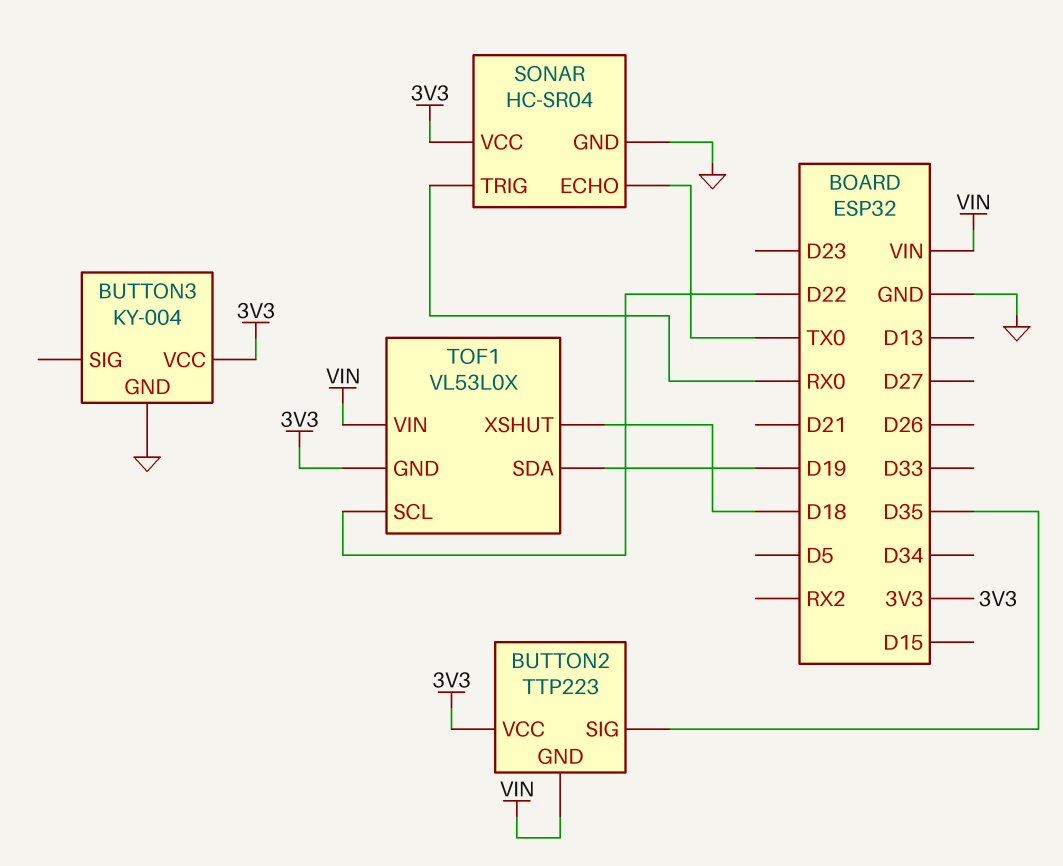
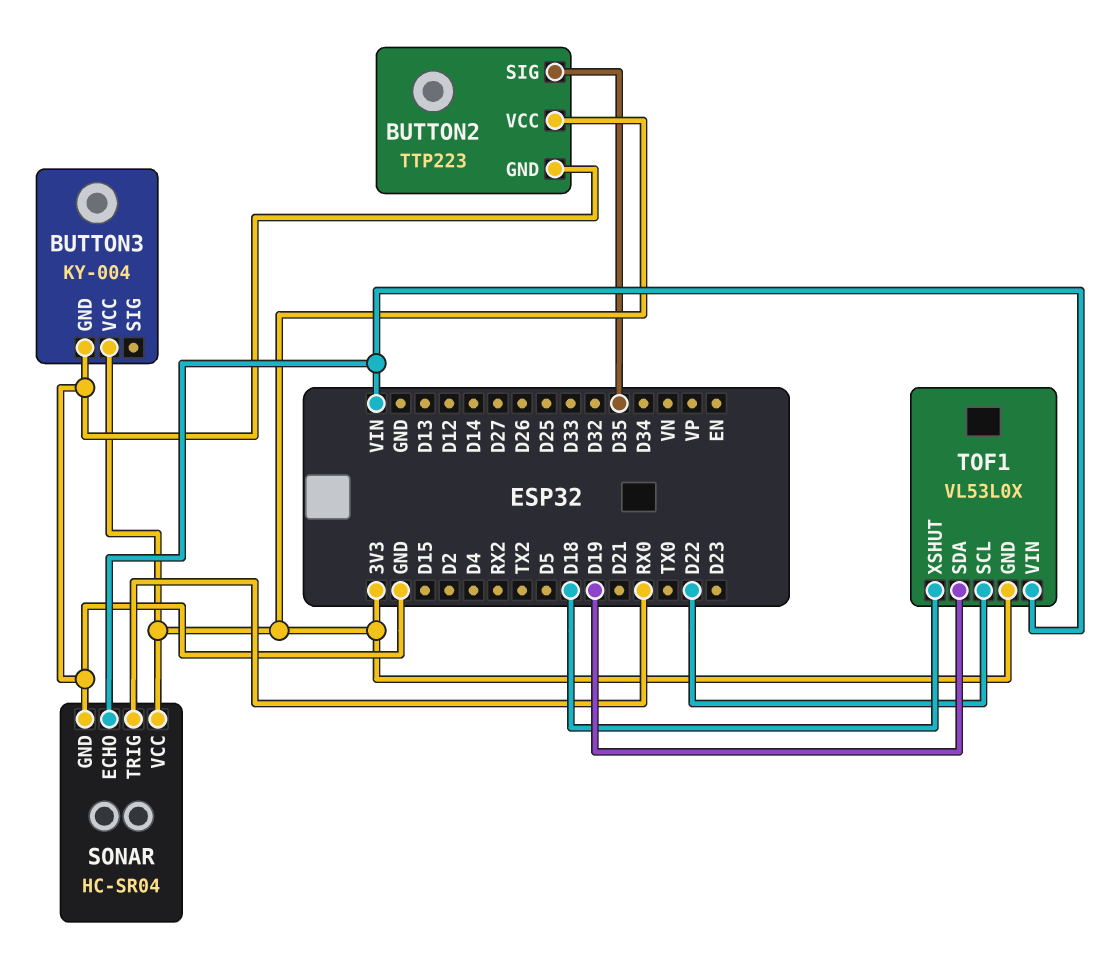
BUTTON2 pin GND: VIN -> GND
SONAR pin ECHO: TX0 -> VIN

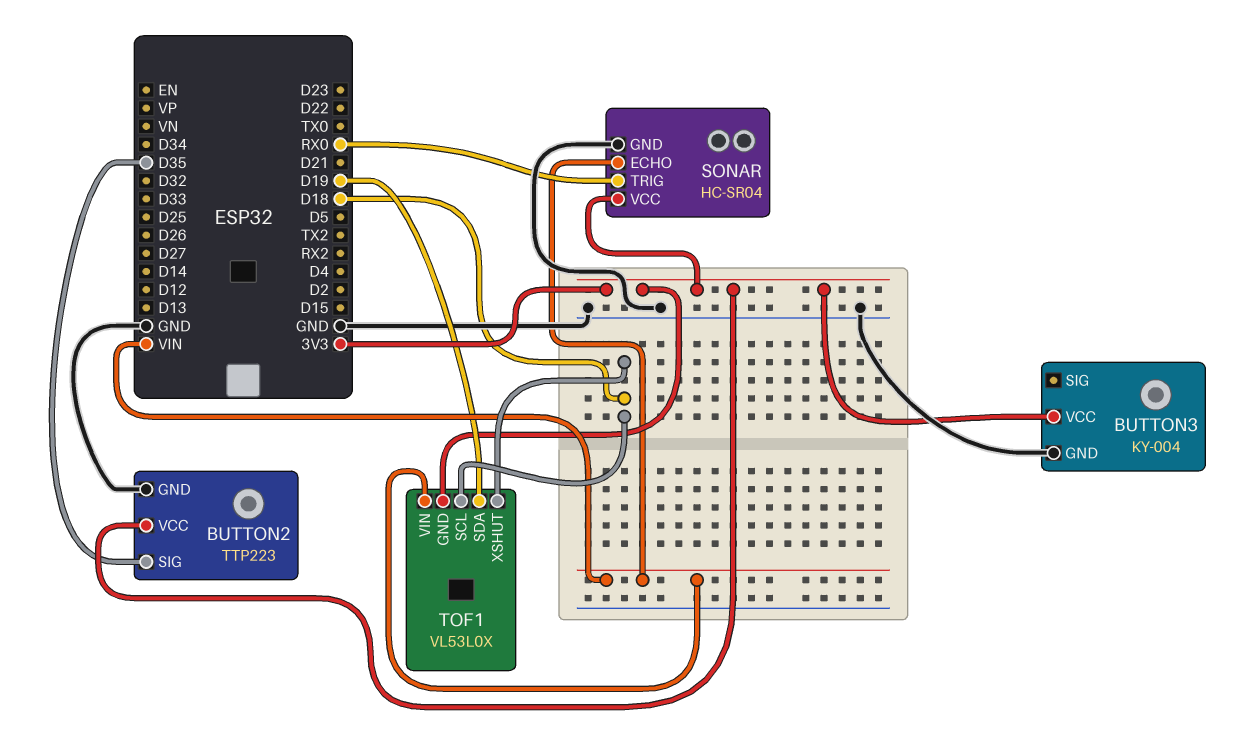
TOF1 pin SCL: D22 -> D18

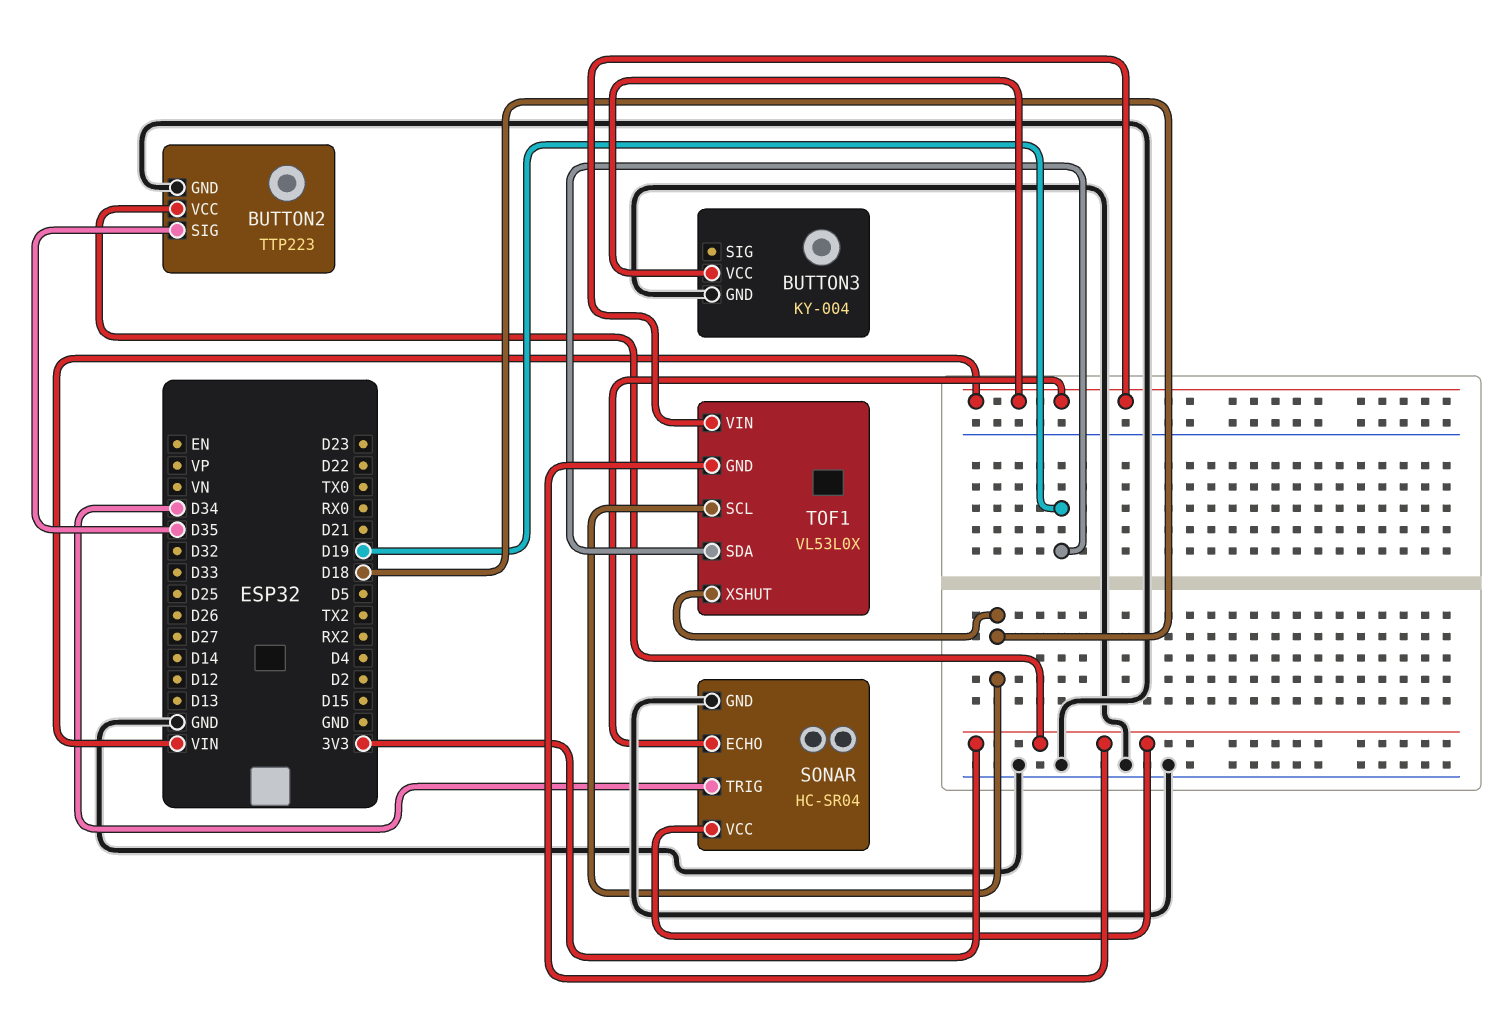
BUTTON3 pin VCC: 3V3 -> VIN
SONAR pin TRIG: RX0 -> D34

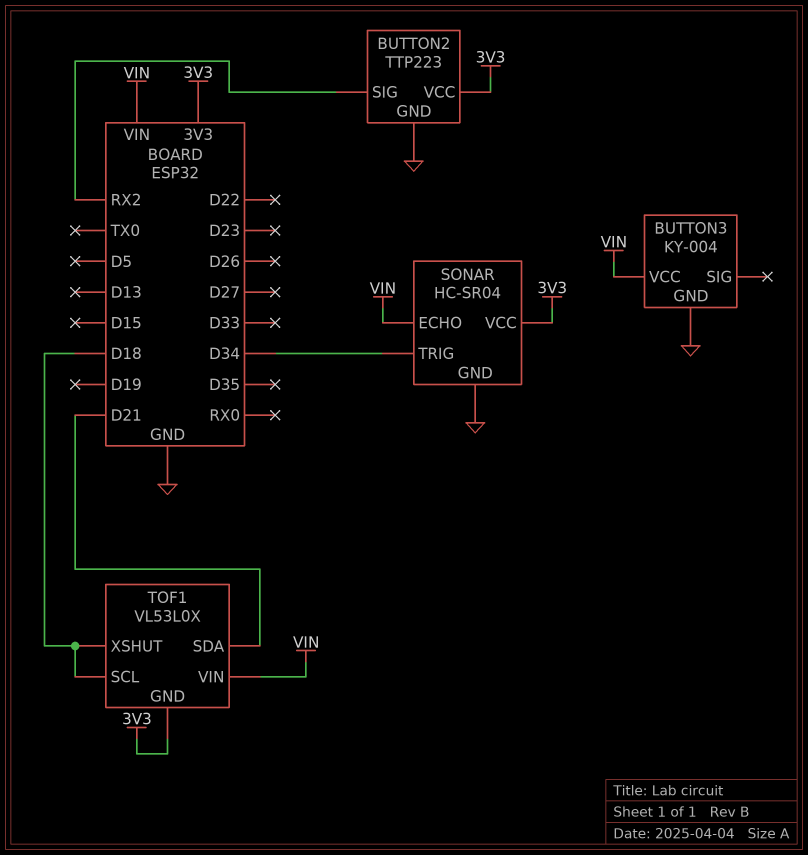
BUTTON2 pin SIG: D35 -> RX2
TOF1 pin SDA: D19 -> D21

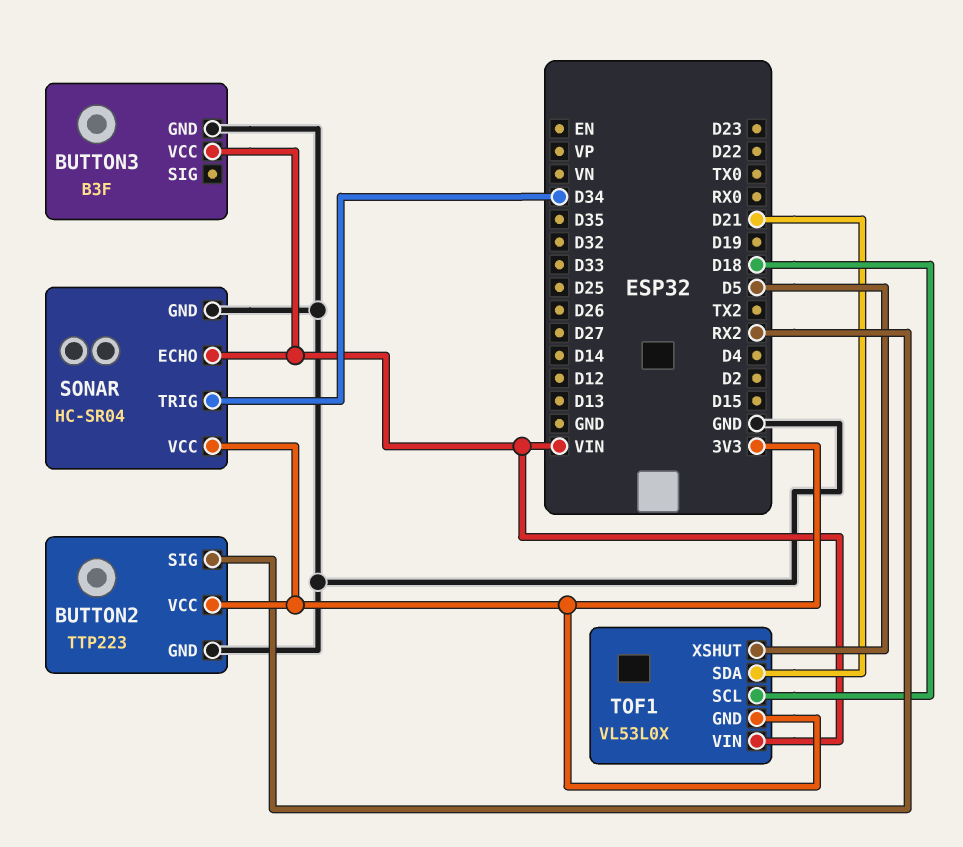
BUTTON3: KY-004 -> B3F
TOF1 pin XSHUT: D18 -> D5

